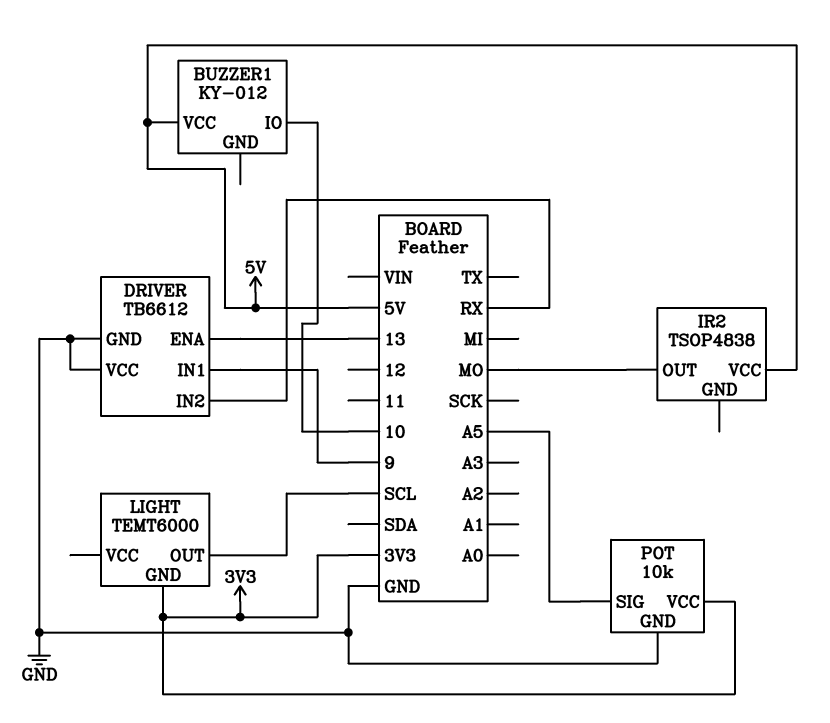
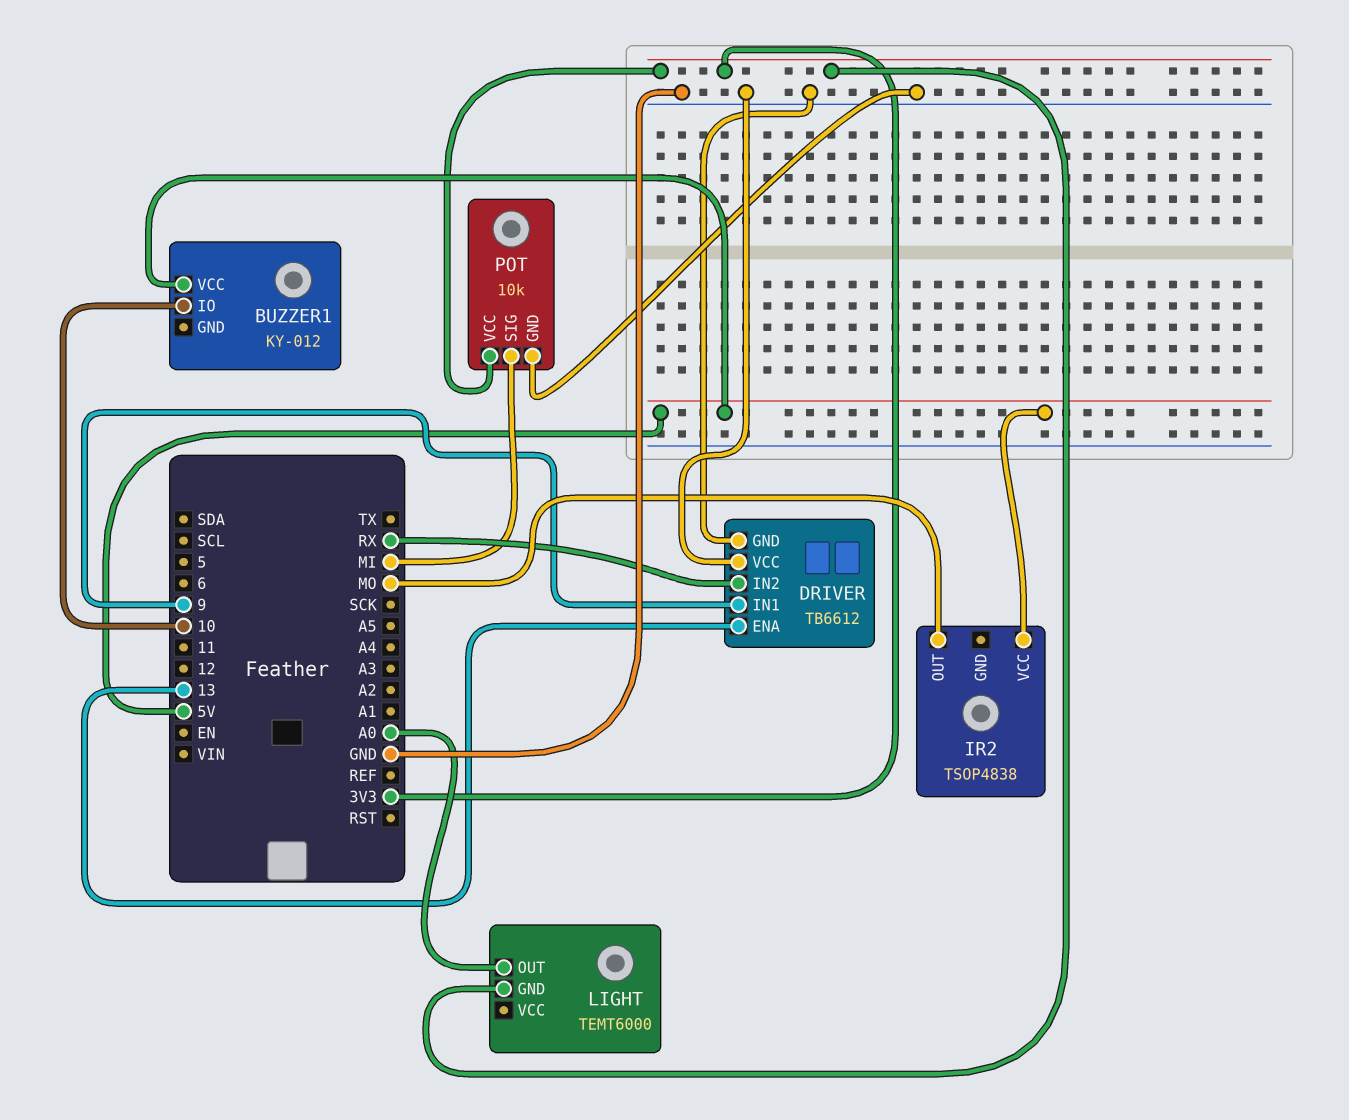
LIGHT pin OUT: SCL -> A0
POT pin SIG: A5 -> MI

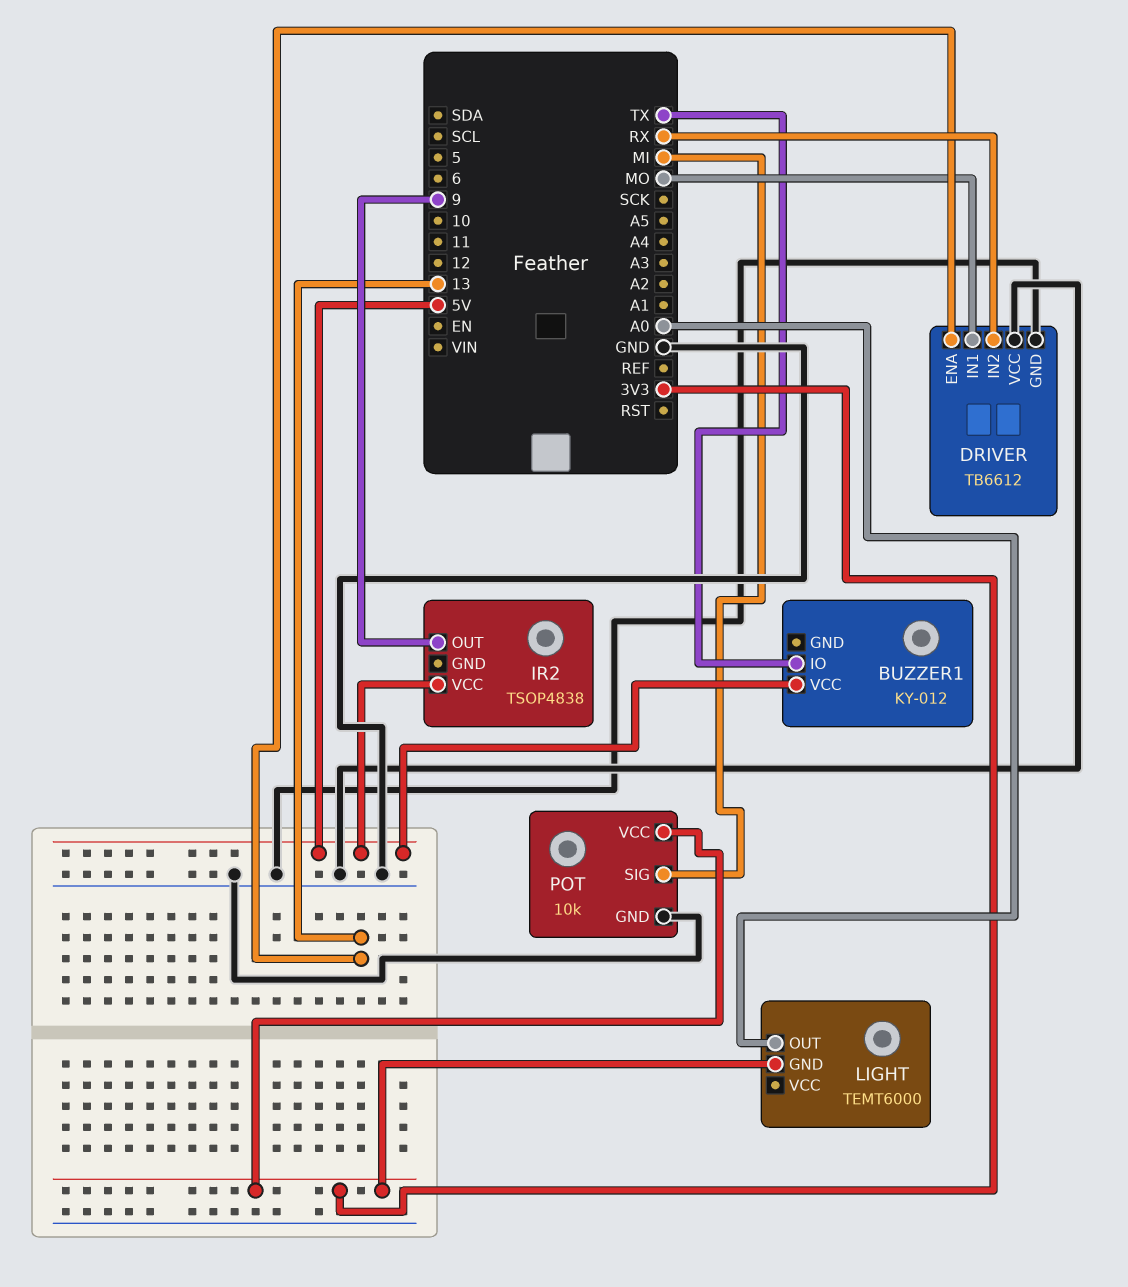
BUZZER1 pin IO: 10 -> TX
DRIVER pin IN1: 9 -> MO
IR2 pin OUT: MO -> 9

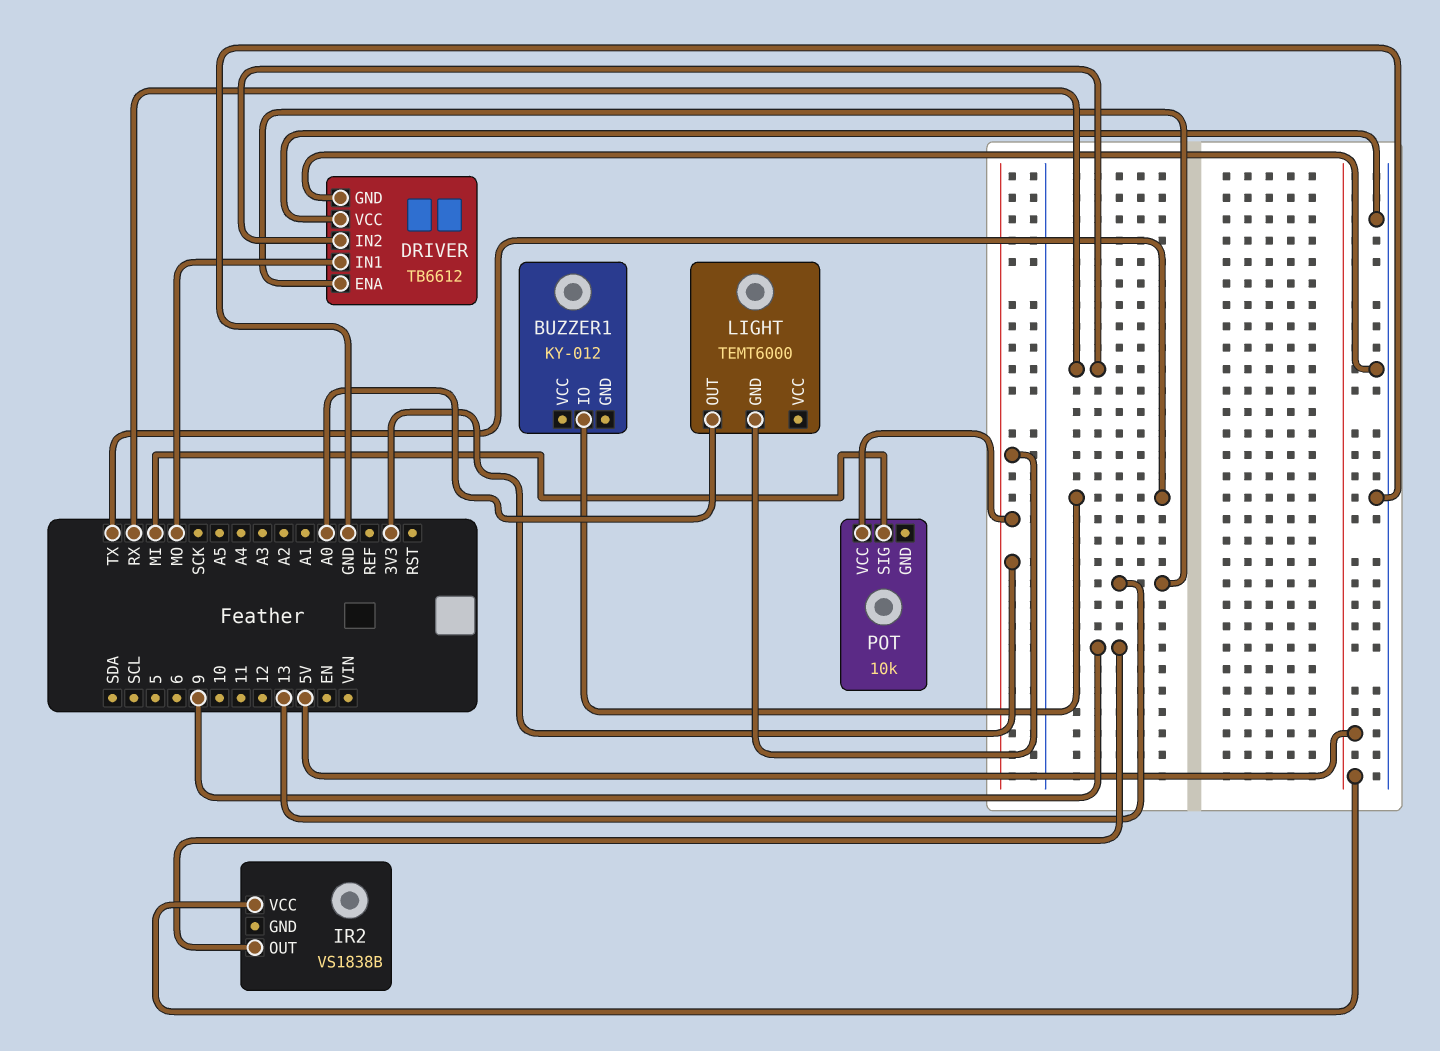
BUZZER1 pin VCC: 5V -> none
IR2: TSOP4838 -> VS1838B
POT pin GND: GND -> none

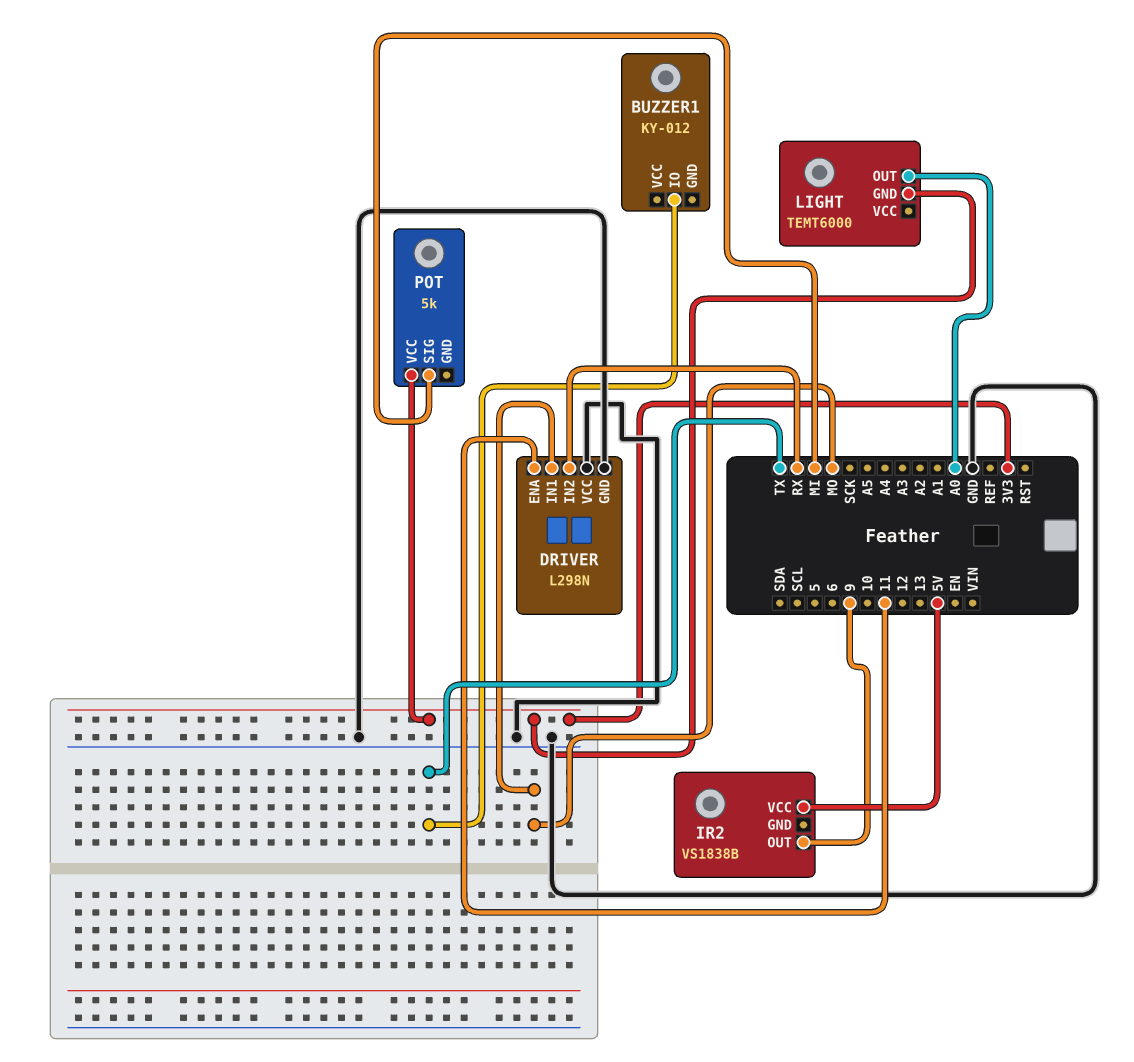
DRIVER: TB6612 -> L298N
DRIVER pin ENA: 13 -> 11
POT: 10k -> 5k

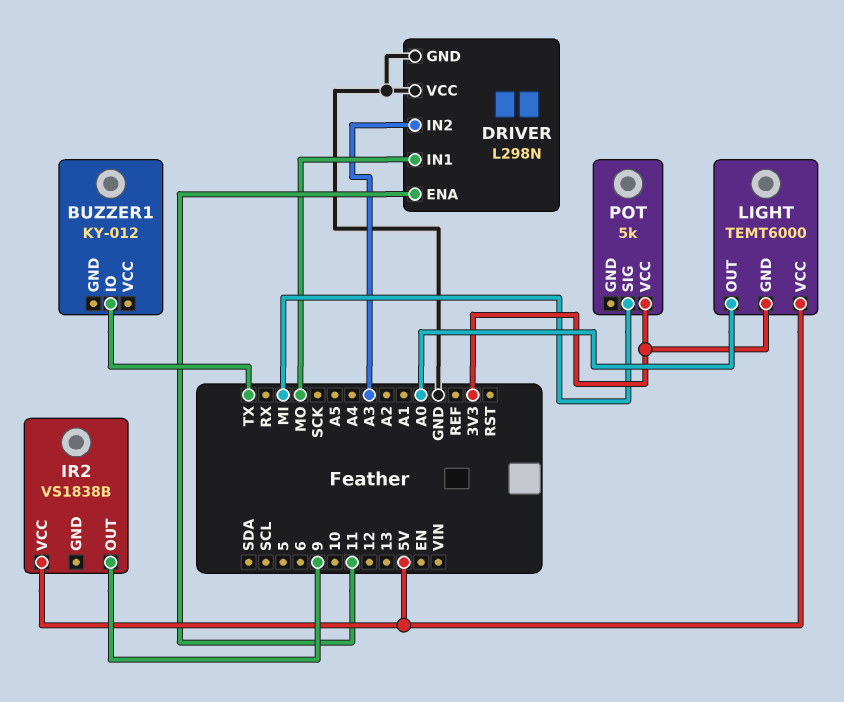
DRIVER pin IN2: RX -> A3
LIGHT pin VCC: none -> 5V

